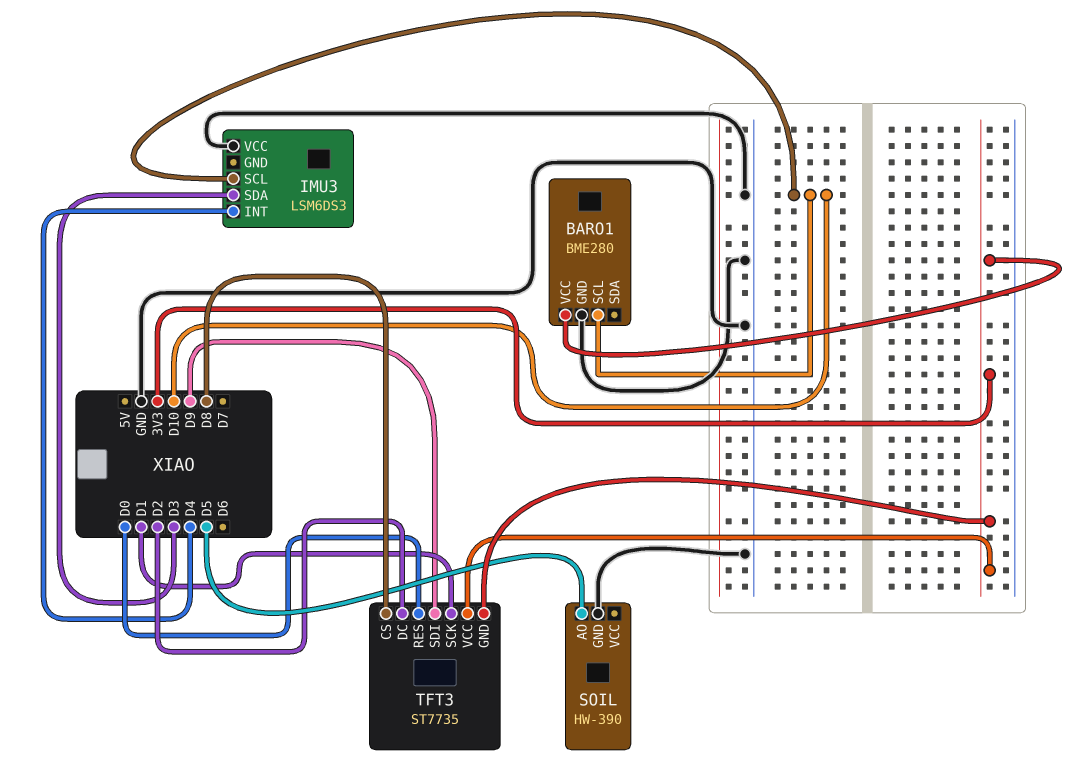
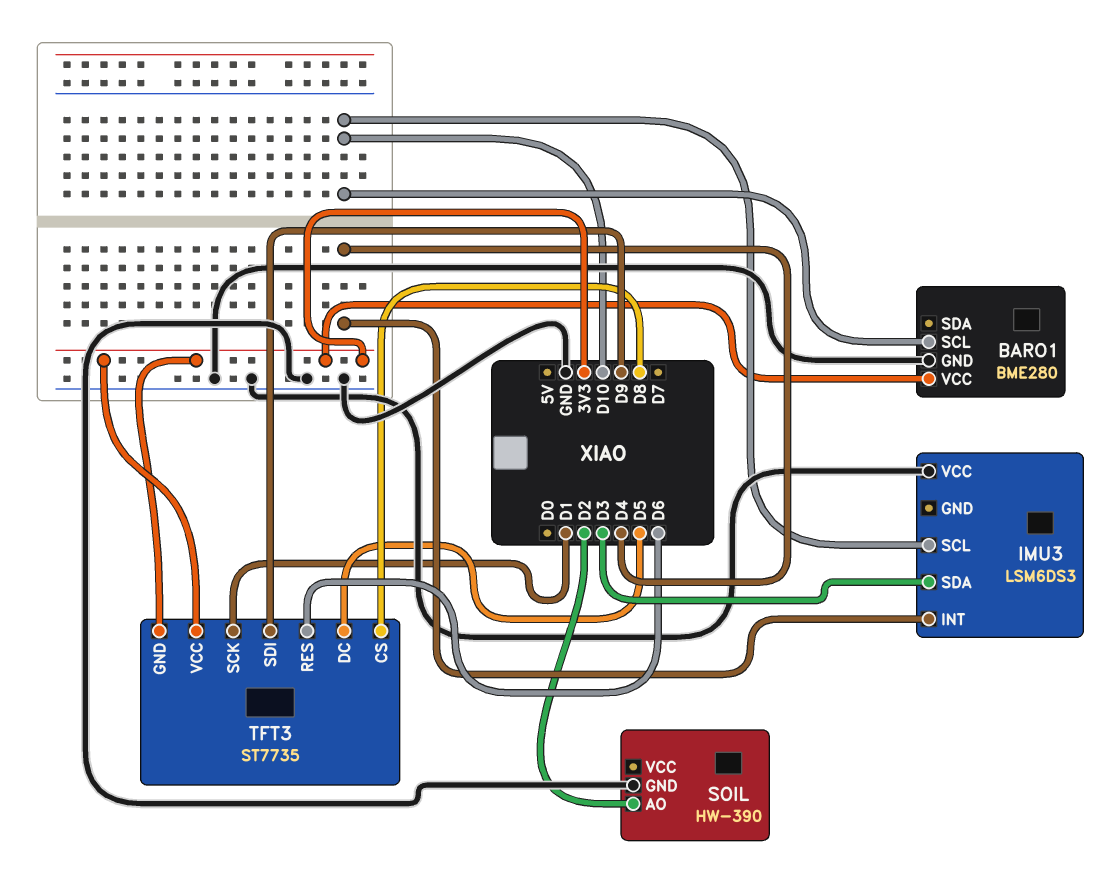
SOIL pin AO: D5 -> D2
TFT3 pin DC: D2 -> D5
TFT3 pin RES: D0 -> D6

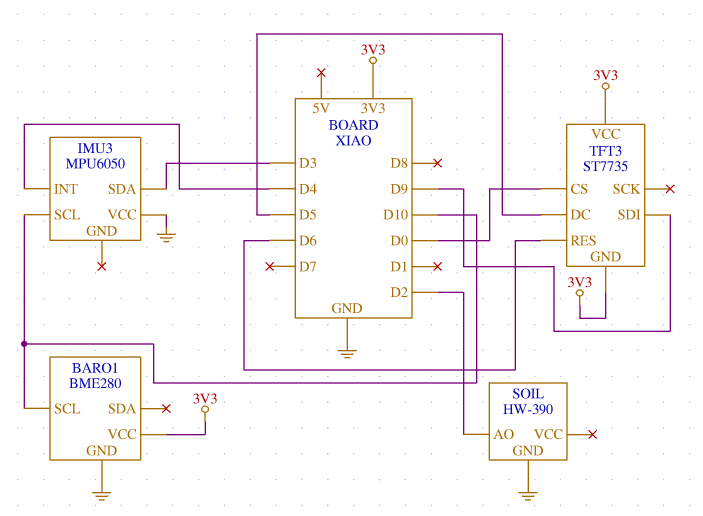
IMU3: LSM6DS3 -> MPU6050
TFT3 pin CS: D8 -> D0
TFT3 pin SCK: D1 -> none

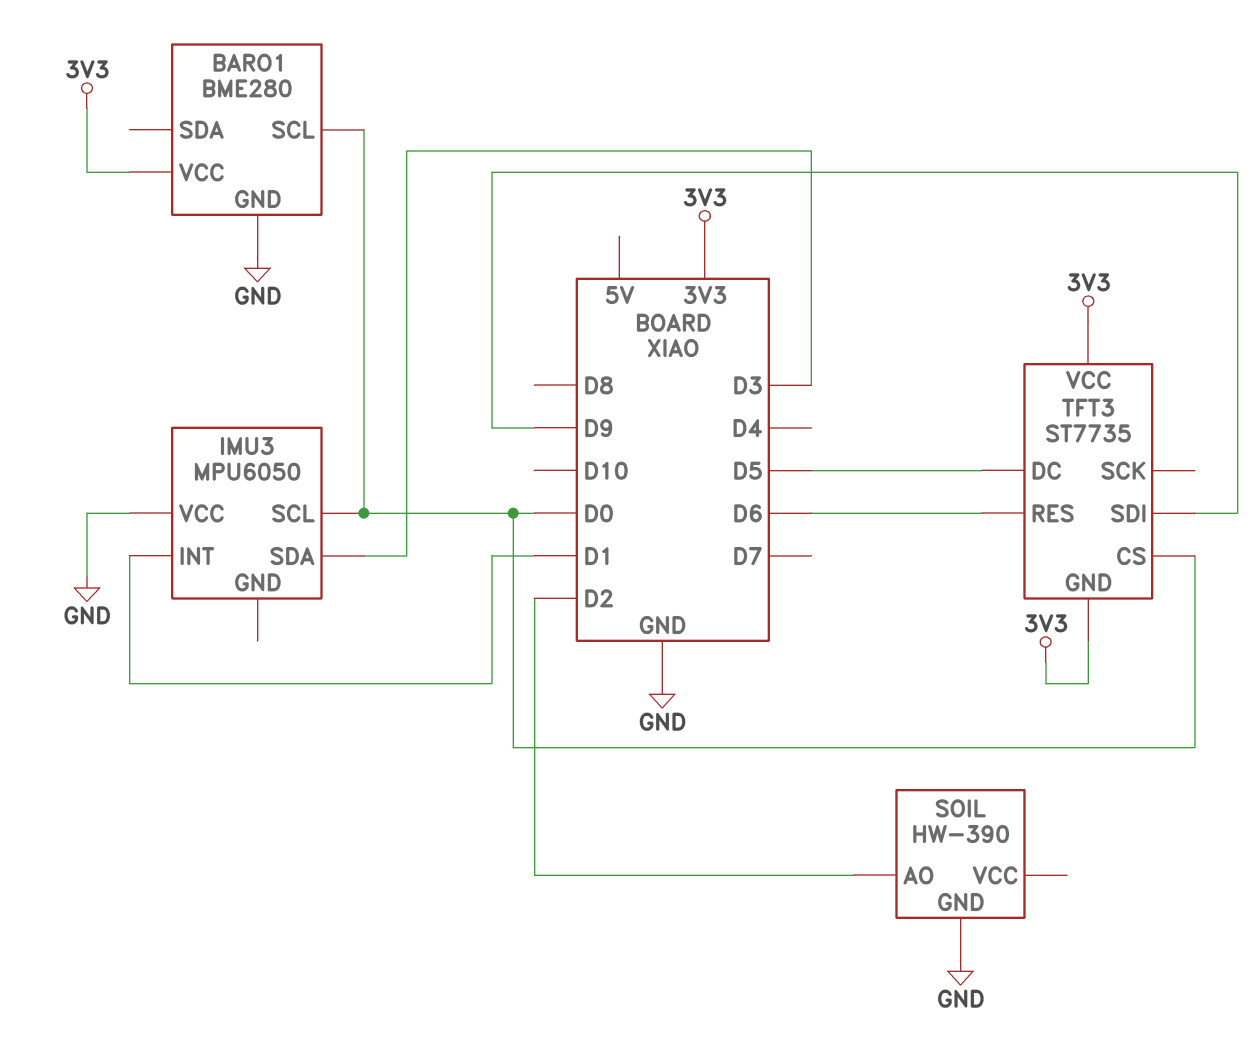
BARO1 pin SCL: D10 -> D0
IMU3 pin INT: D4 -> D1
IMU3 pin SCL: D10 -> D0

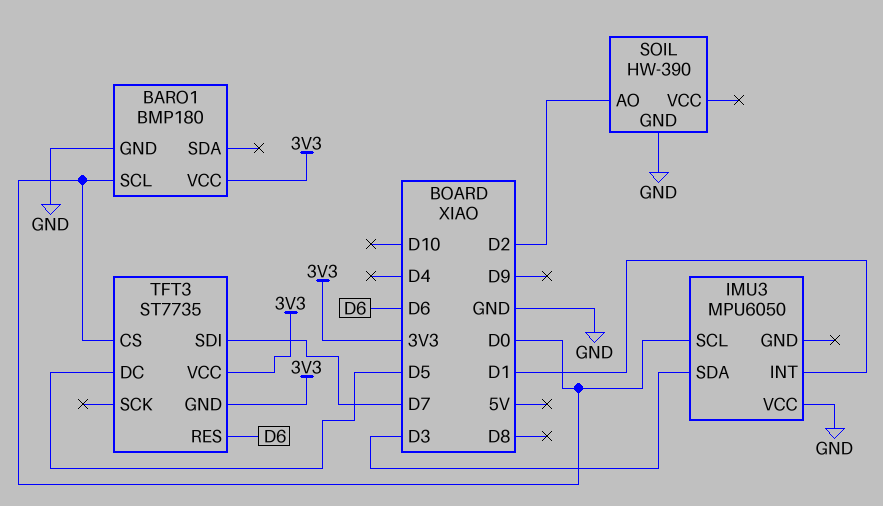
BARO1: BME280 -> BMP180
TFT3 pin SDI: D9 -> D7

